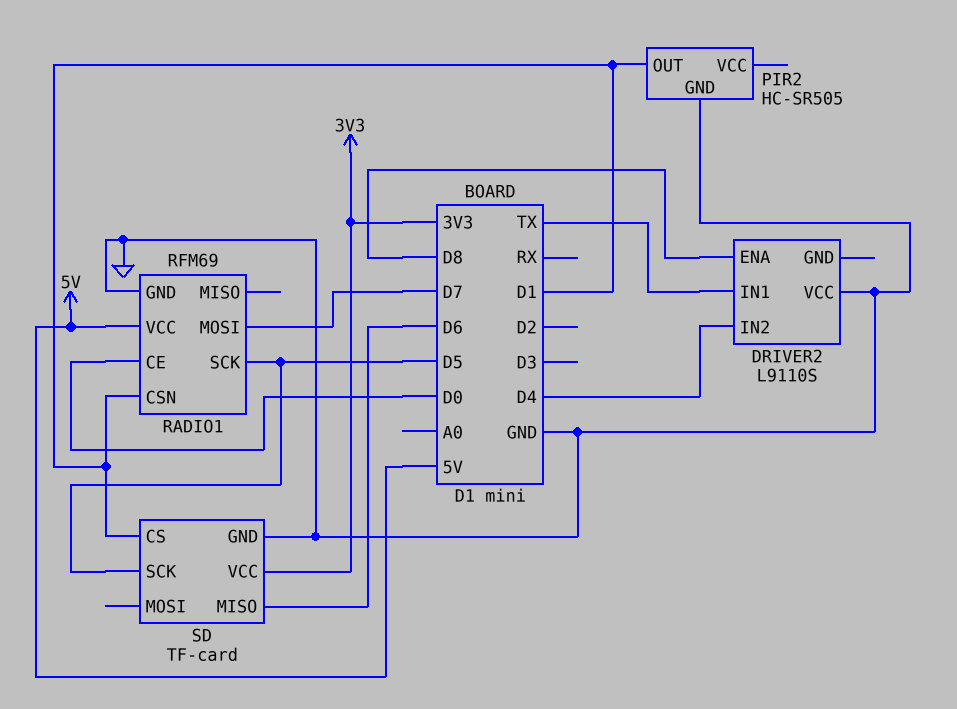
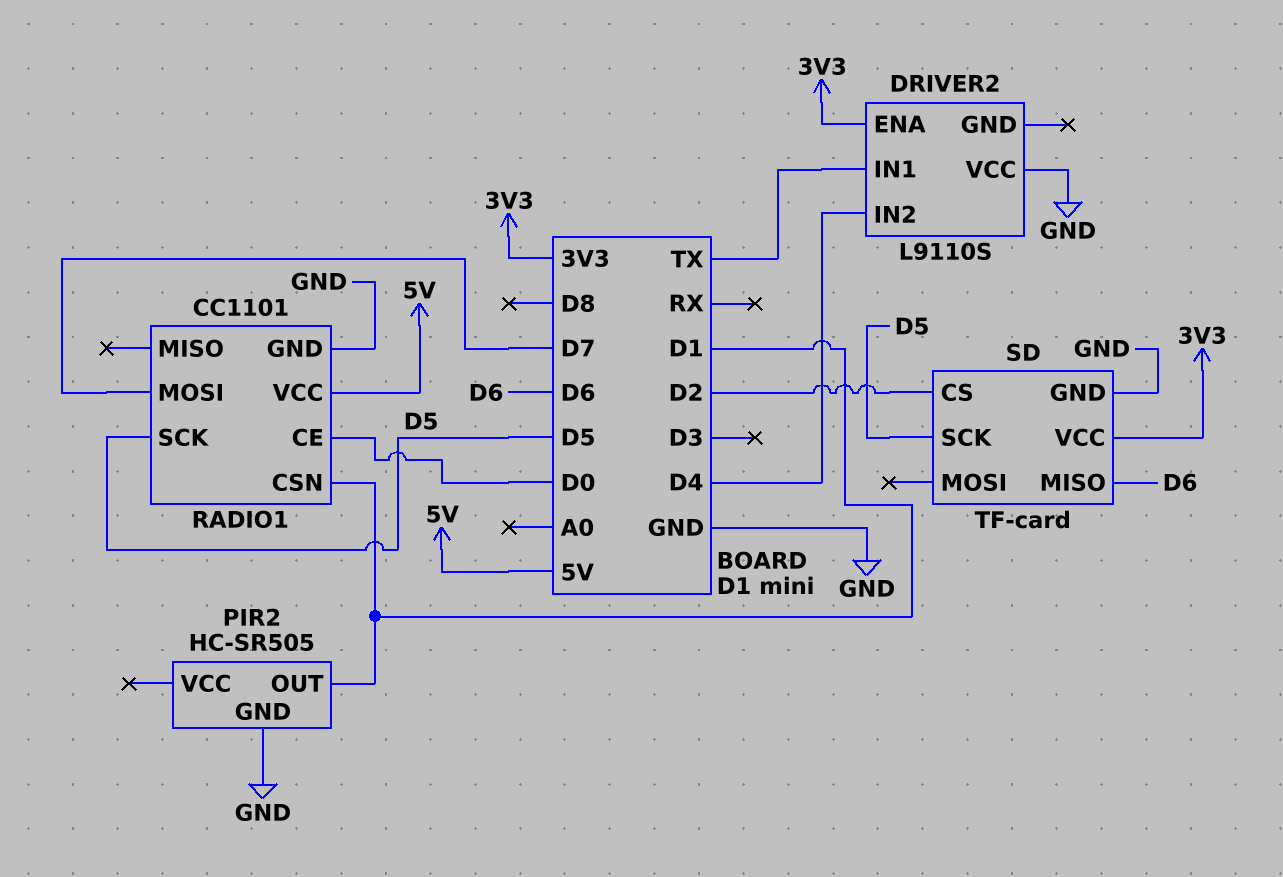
DRIVER2 pin ENA: D8 -> 3V3
RADIO1: RFM69 -> CC1101
SD pin CS: D1 -> D2

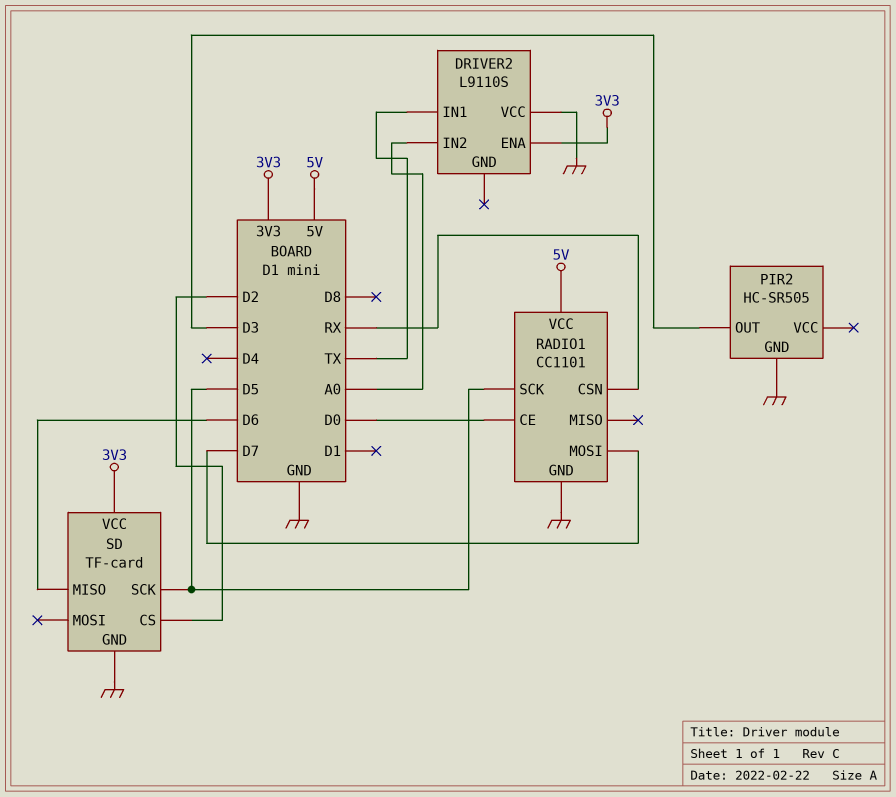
DRIVER2 pin IN2: D4 -> A0
PIR2 pin OUT: D1 -> D3
RADIO1 pin CSN: D1 -> RX

